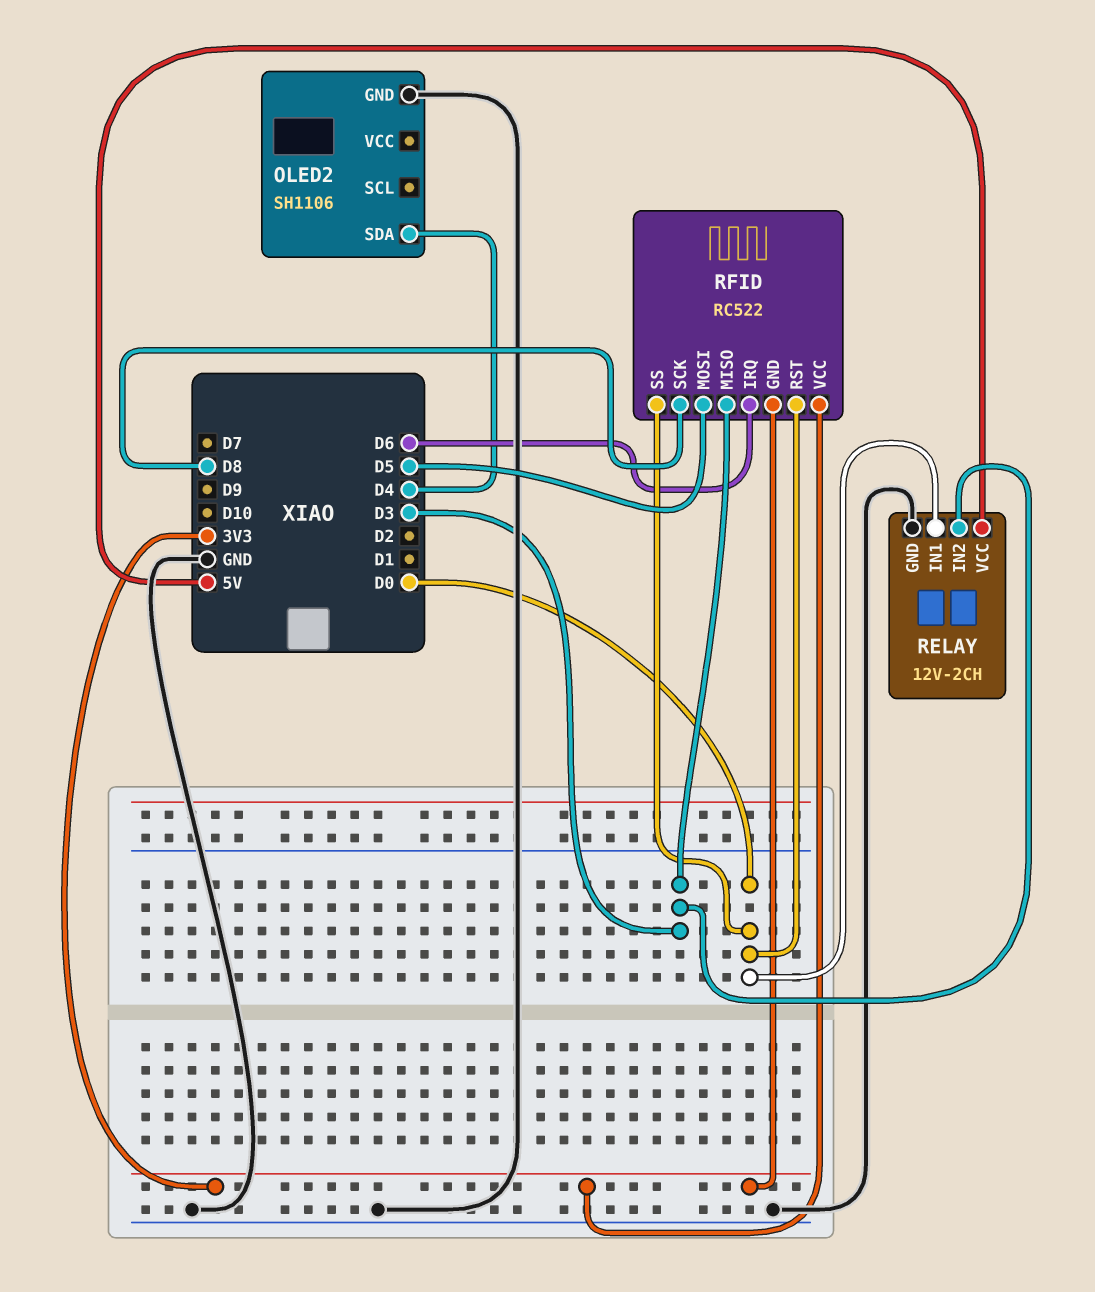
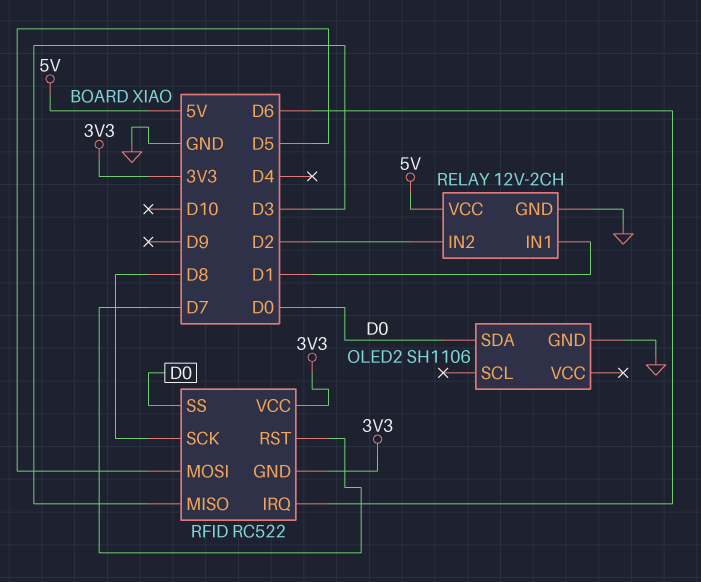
OLED2 pin SDA: D4 -> D0
RELAY pin IN1: D0 -> D1
RELAY pin IN2: D3 -> D2
RFID pin RST: D0 -> D7

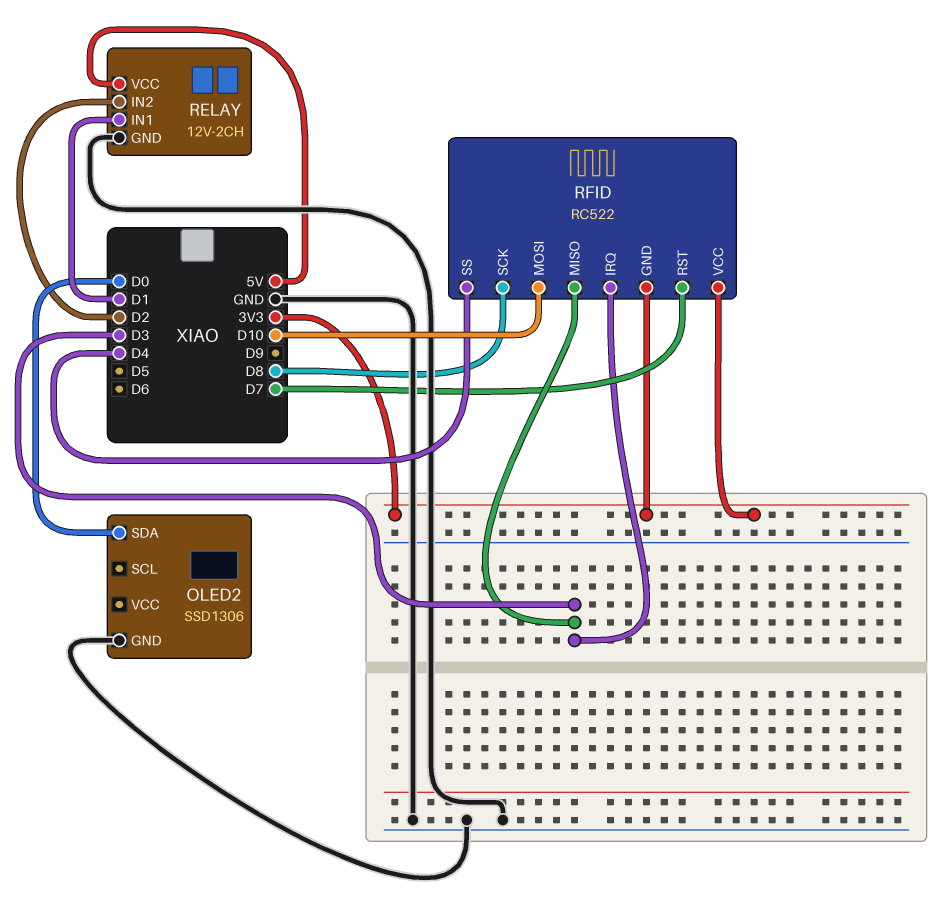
OLED2: SH1106 -> SSD1306
RFID pin IRQ: D6 -> D3
RFID pin MOSI: D5 -> D10
RFID pin SS: D0 -> D4

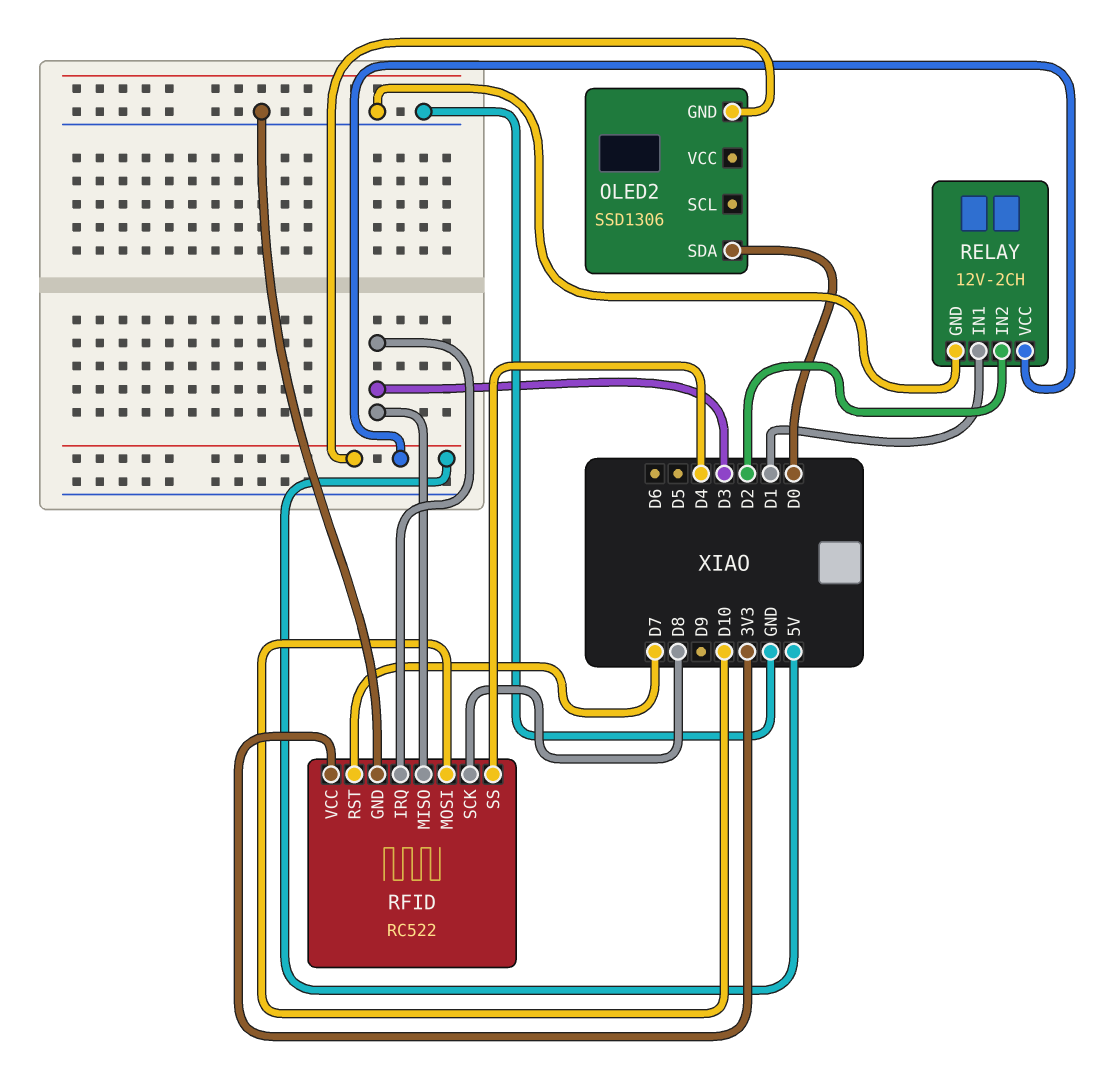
OLED2 pin GND: GND -> 5V
RFID pin GND: 3V3 -> GND

